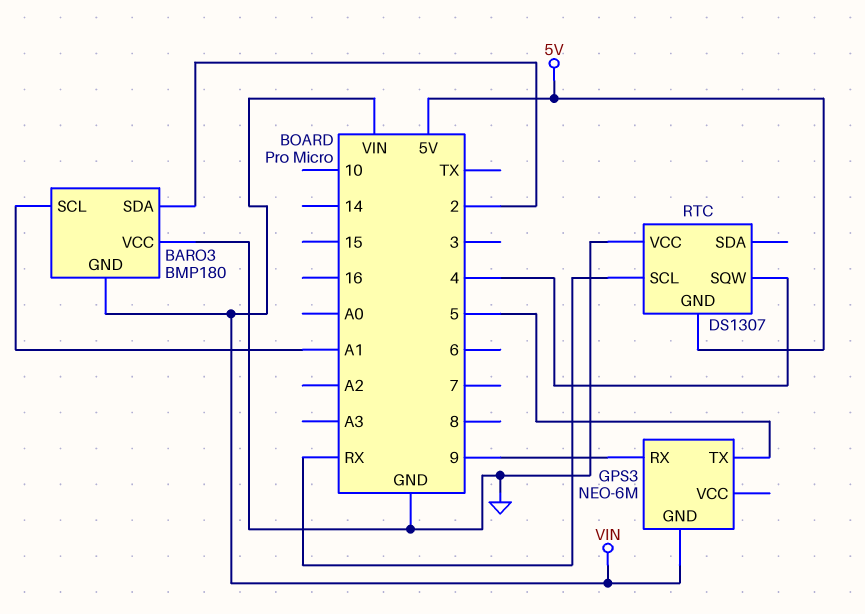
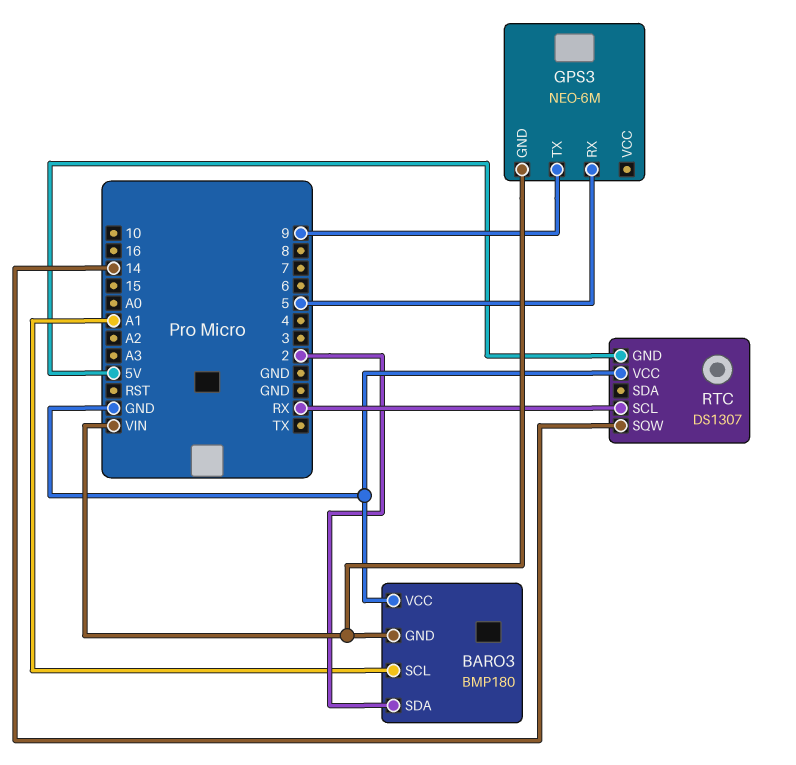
GPS3 pin RX: 9 -> 5
GPS3 pin TX: 5 -> 9
RTC pin SQW: 4 -> 14

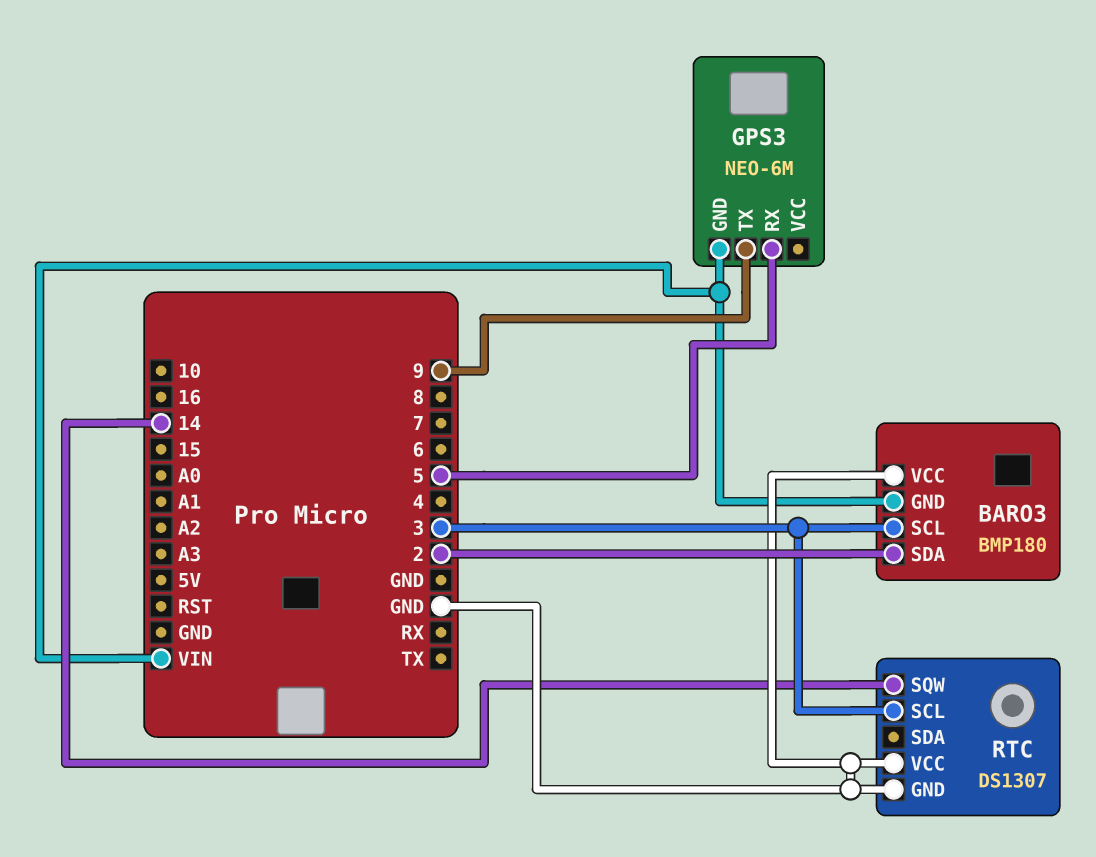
BARO3 pin SCL: A1 -> 3
RTC pin GND: 5V -> GND
RTC pin SCL: RX -> 3

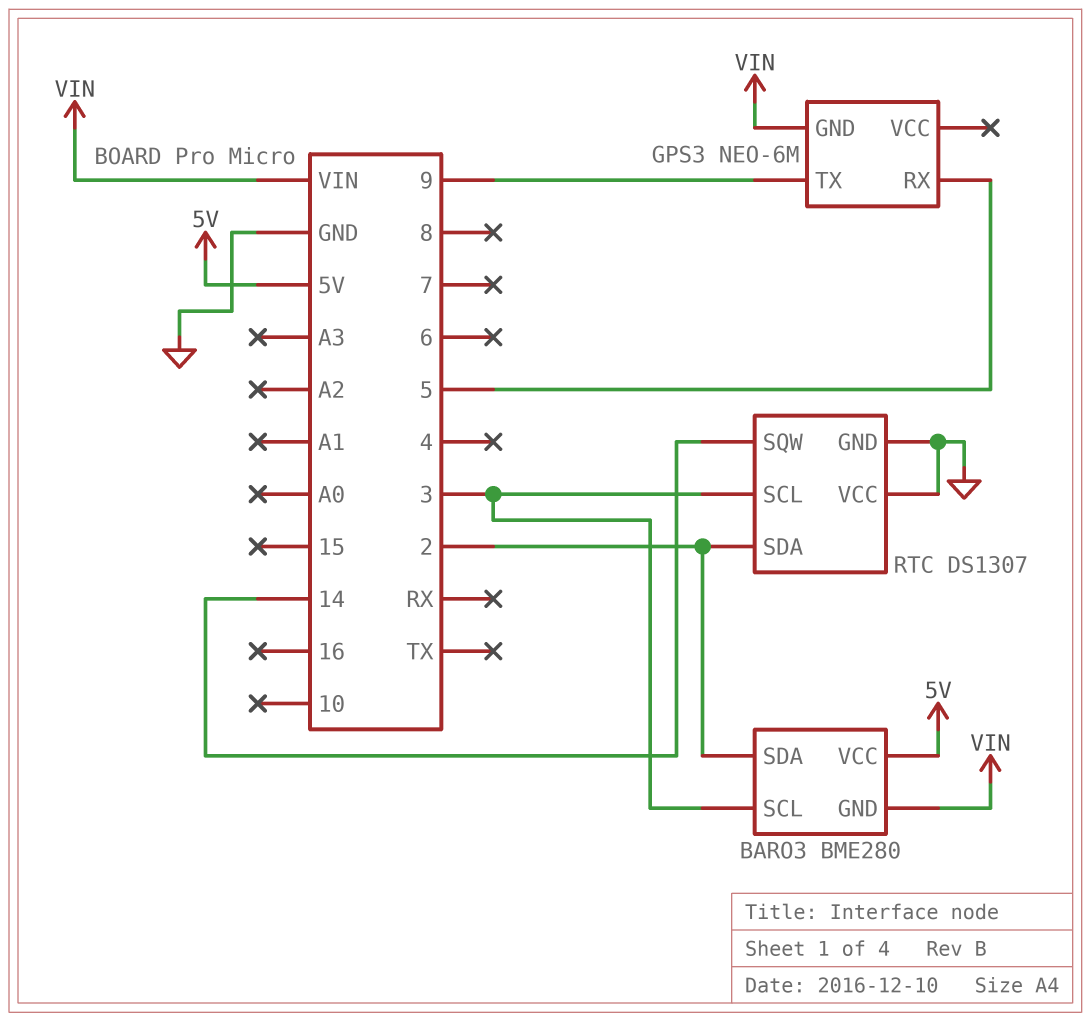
BARO3: BMP180 -> BME280
BARO3 pin VCC: GND -> 5V
RTC pin SDA: none -> 2

